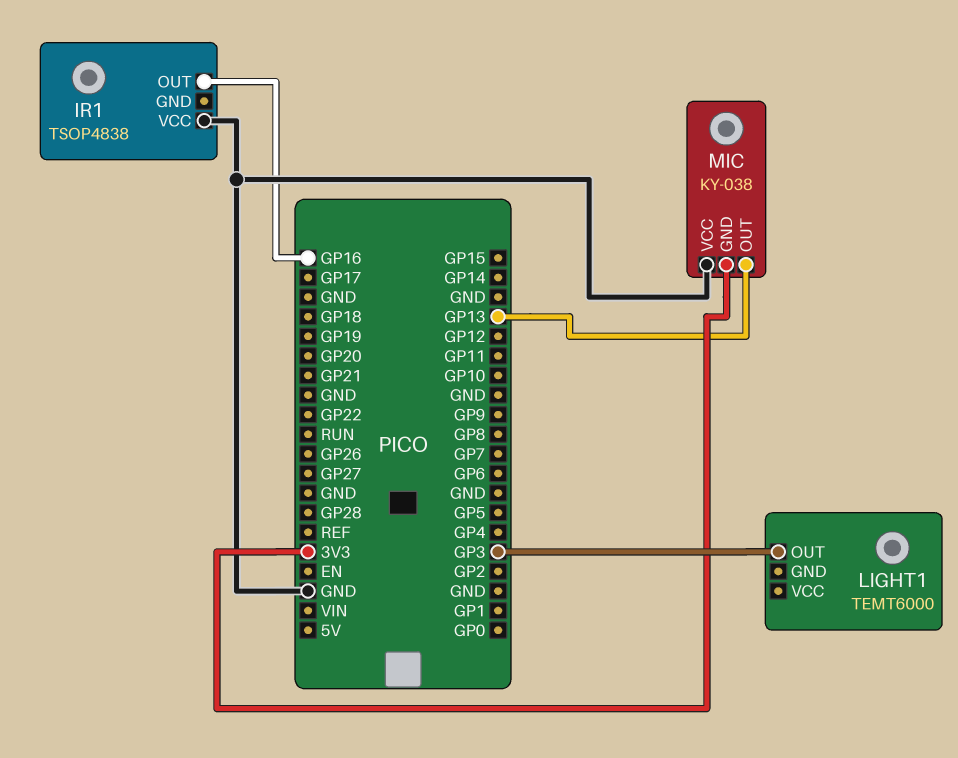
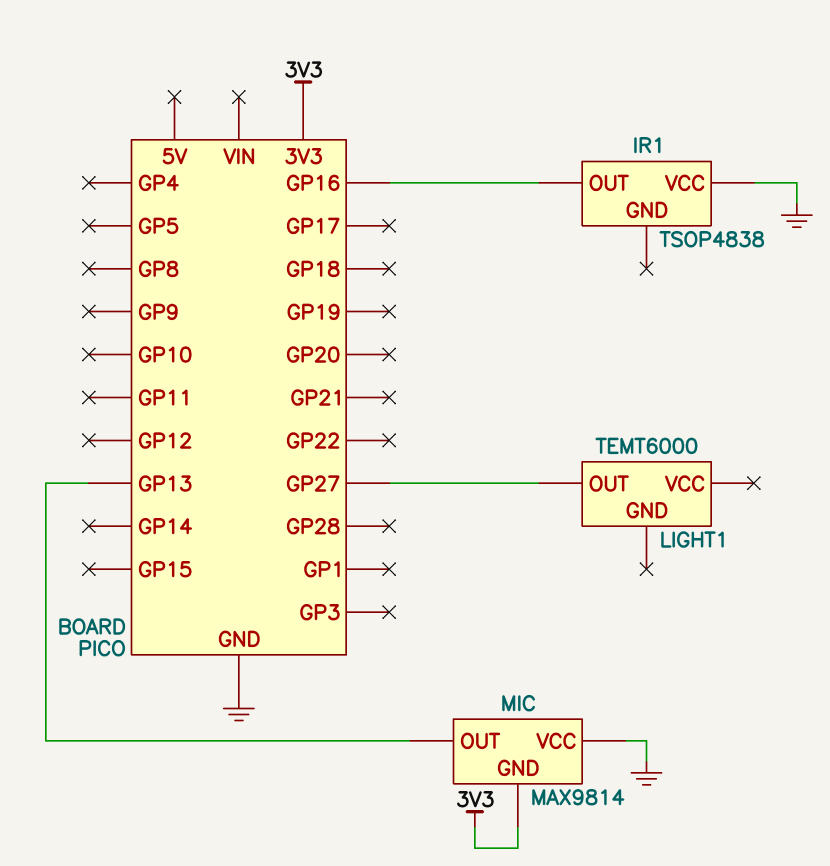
LIGHT1 pin OUT: GP3 -> GP27
MIC: KY-038 -> MAX9814

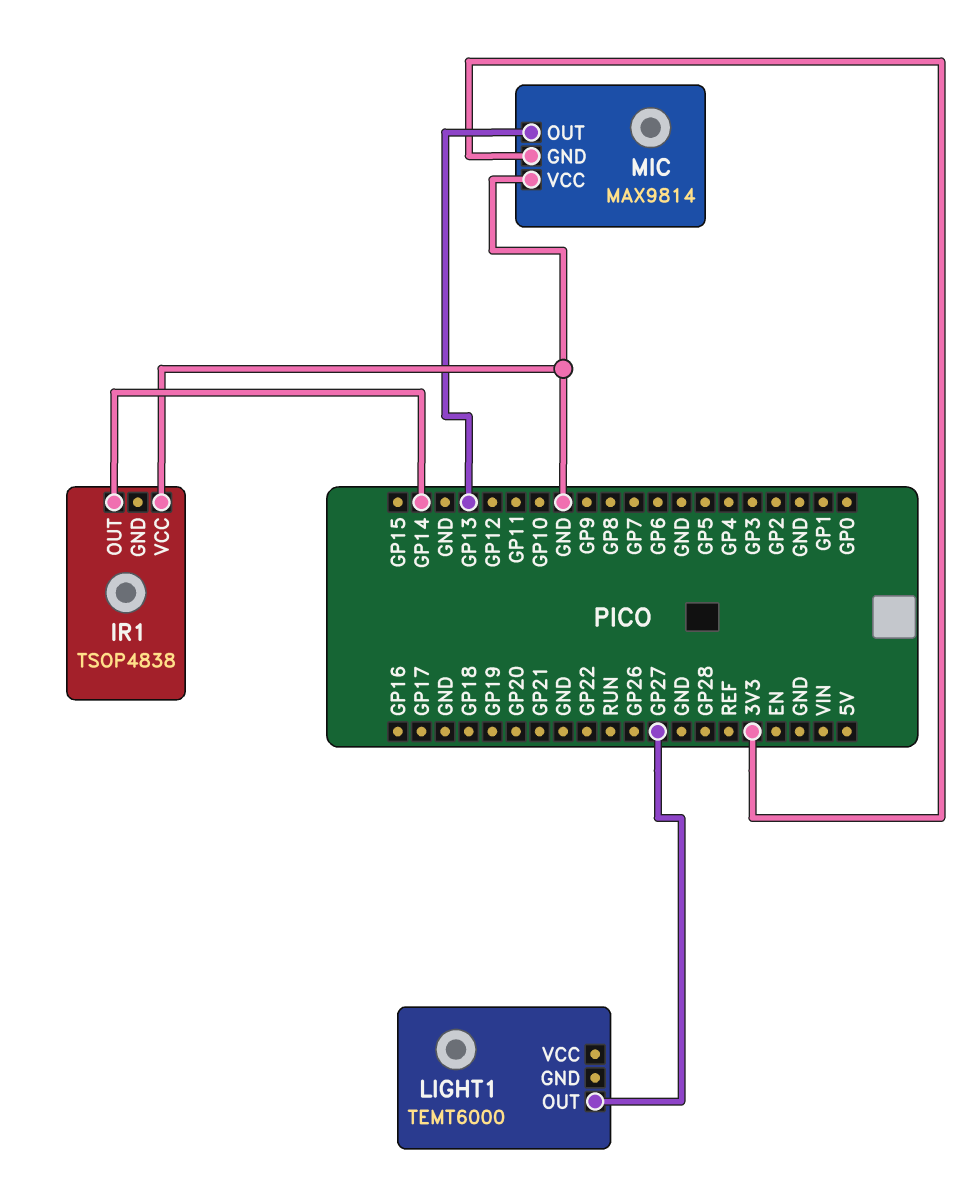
IR1 pin OUT: GP16 -> GP14

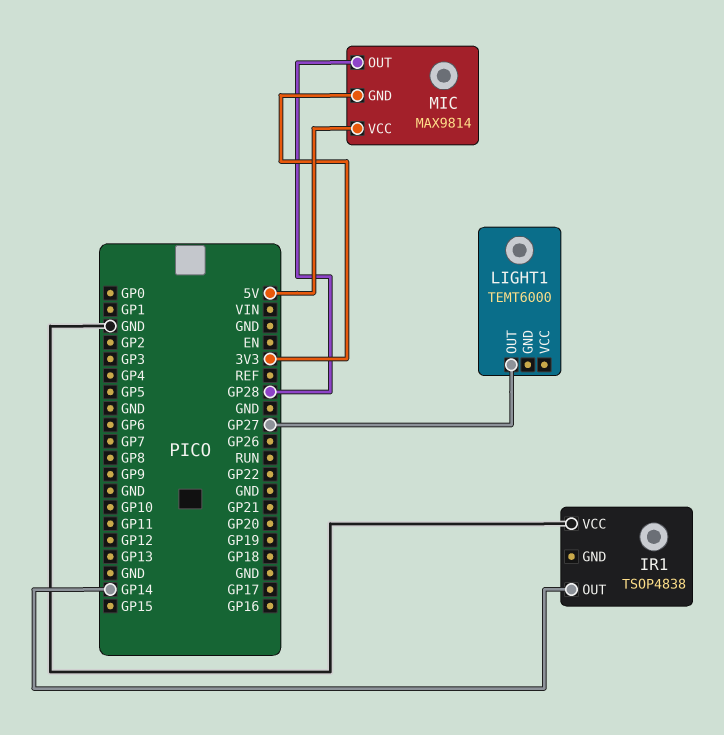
MIC pin OUT: GP13 -> GP28
MIC pin VCC: GND -> 5V

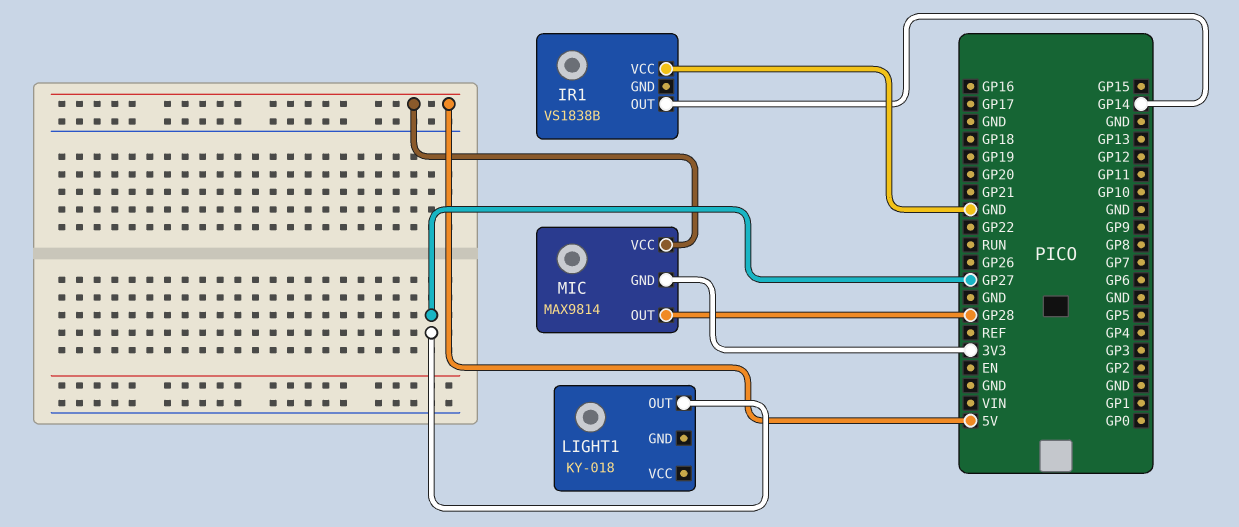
IR1: TSOP4838 -> VS1838B
LIGHT1: TEMT6000 -> KY-018

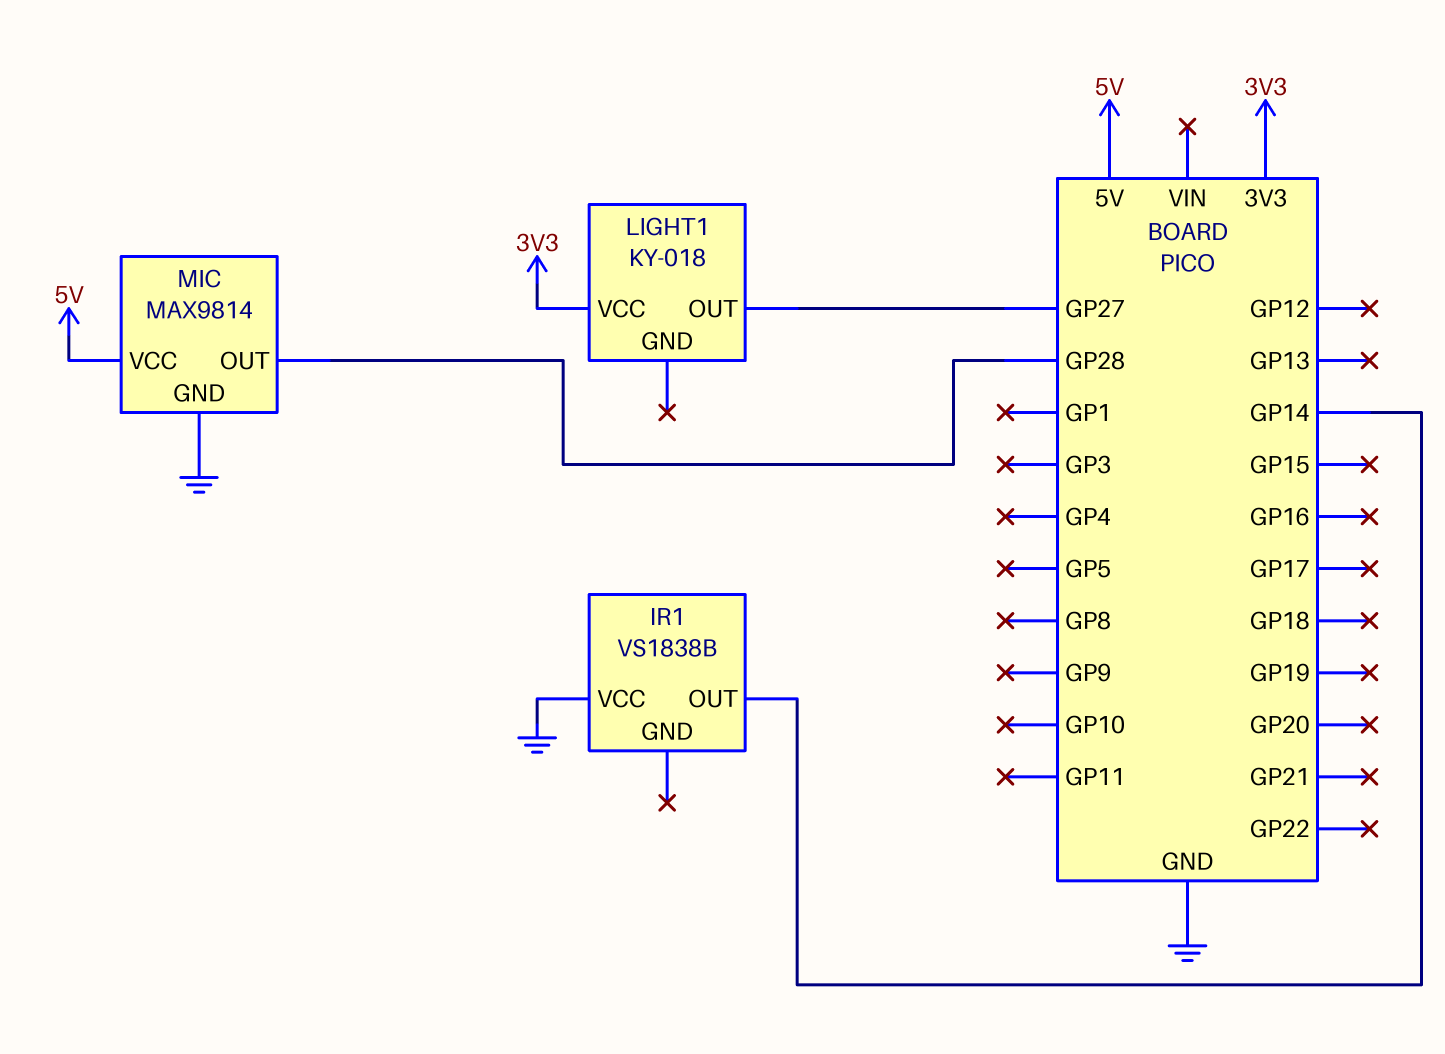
LIGHT1 pin VCC: none -> 3V3
MIC pin GND: 3V3 -> GND

